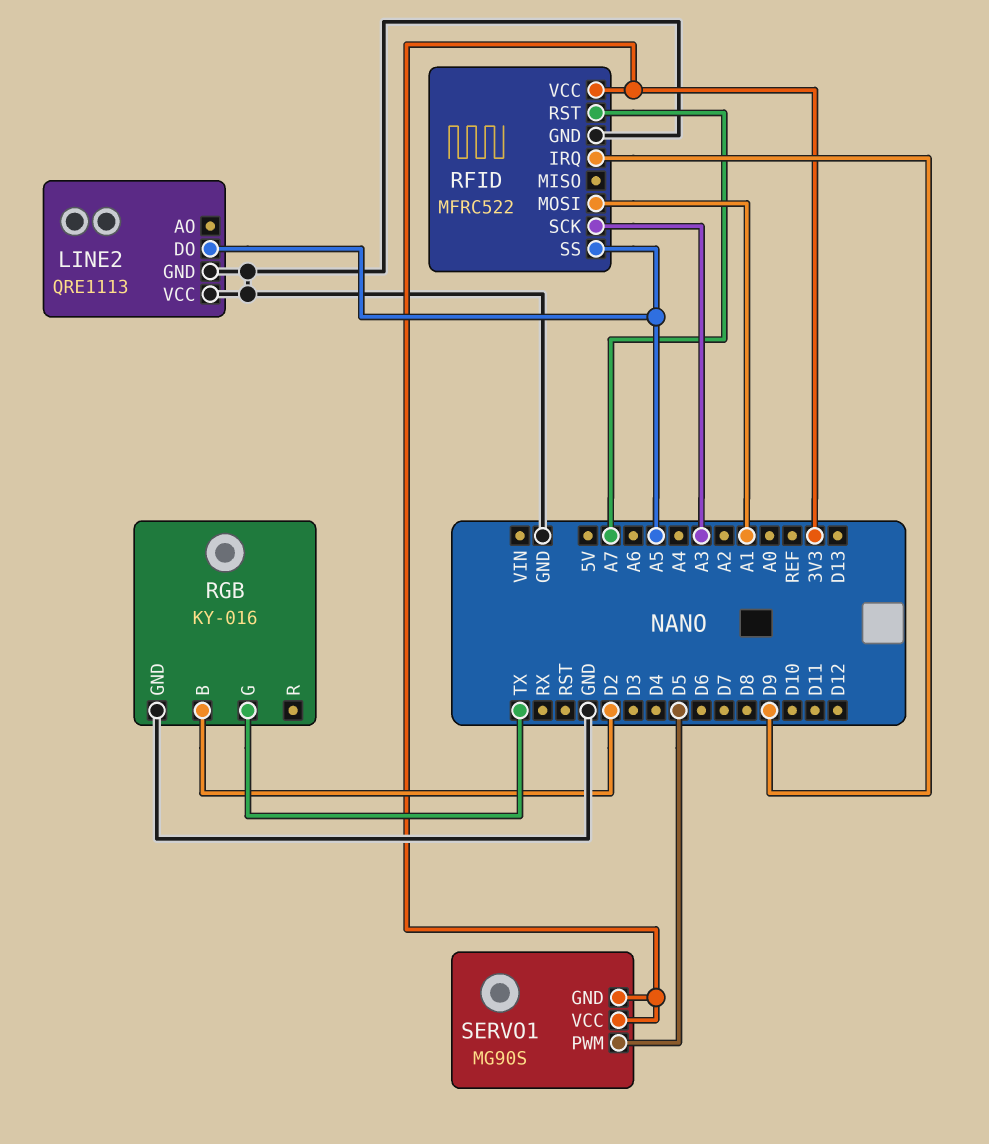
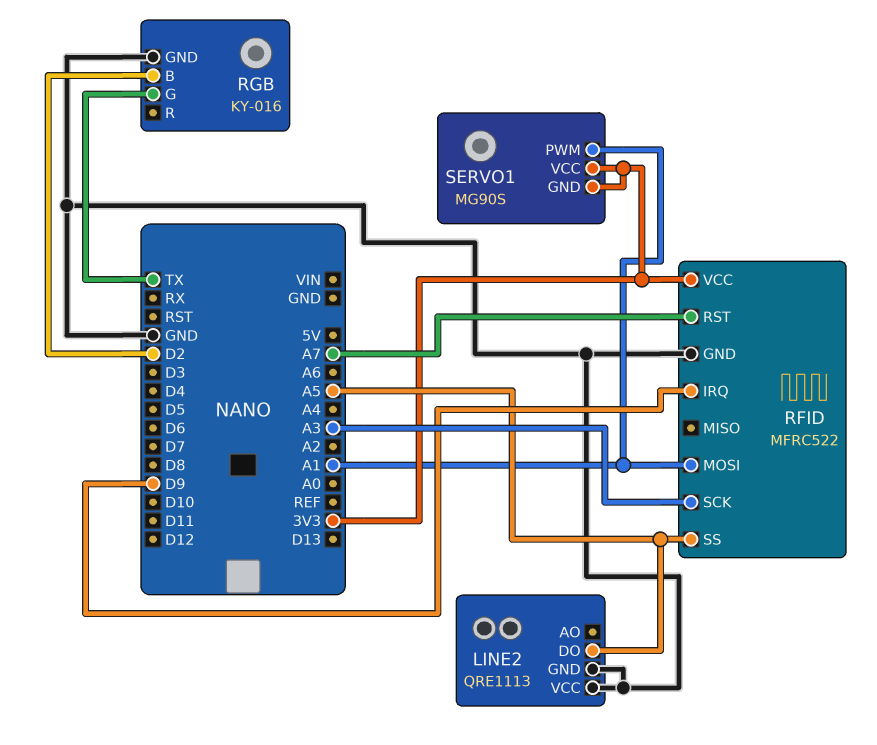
SERVO1 pin PWM: D5 -> A1

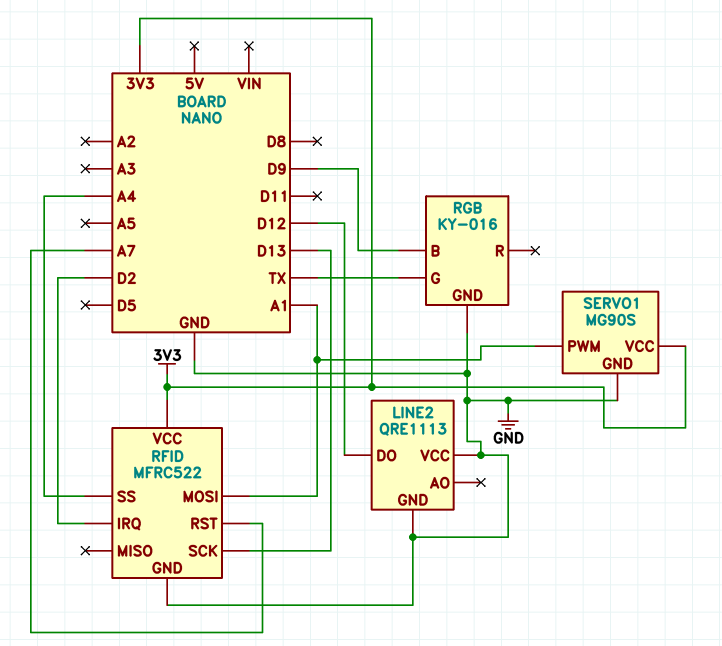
LINE2 pin DO: A5 -> D12
RFID pin IRQ: D9 -> D2
RFID pin SCK: A3 -> D13
RFID pin SS: A5 -> A4
RGB pin B: D2 -> D9
SERVO1 pin GND: 3V3 -> GND

